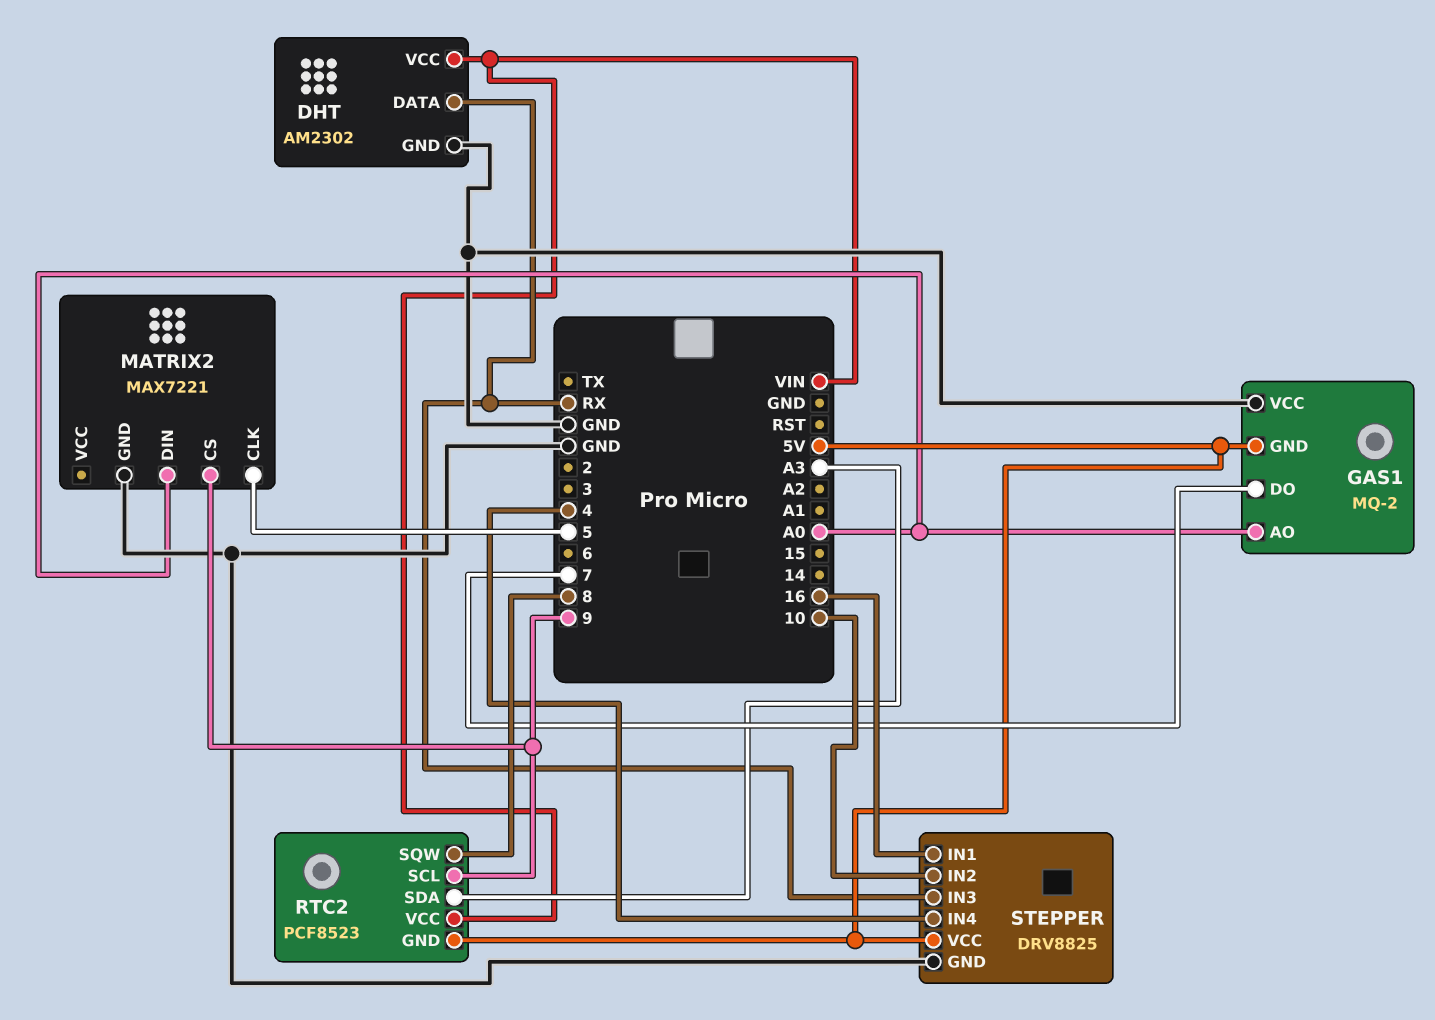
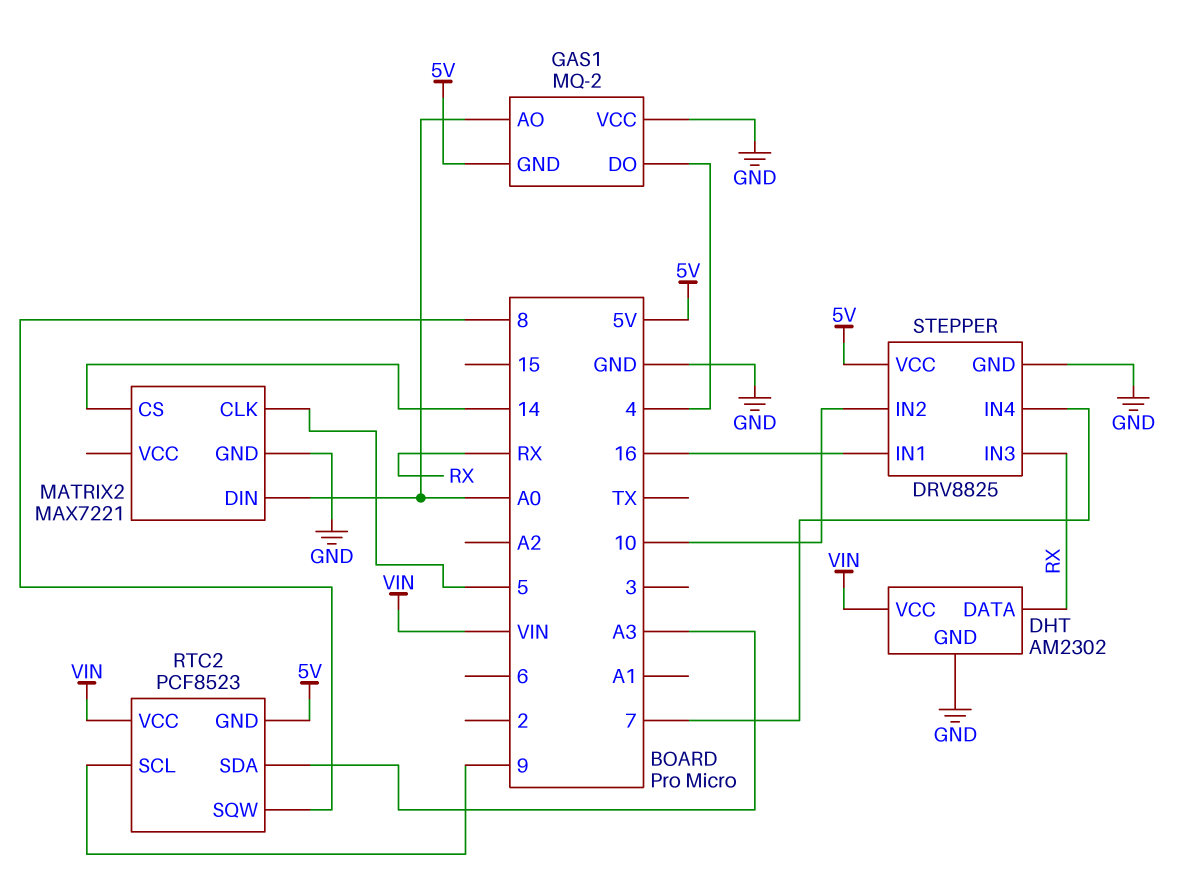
GAS1 pin DO: 7 -> 4
MATRIX2 pin CS: 9 -> 14
STEPPER pin IN4: 4 -> 7

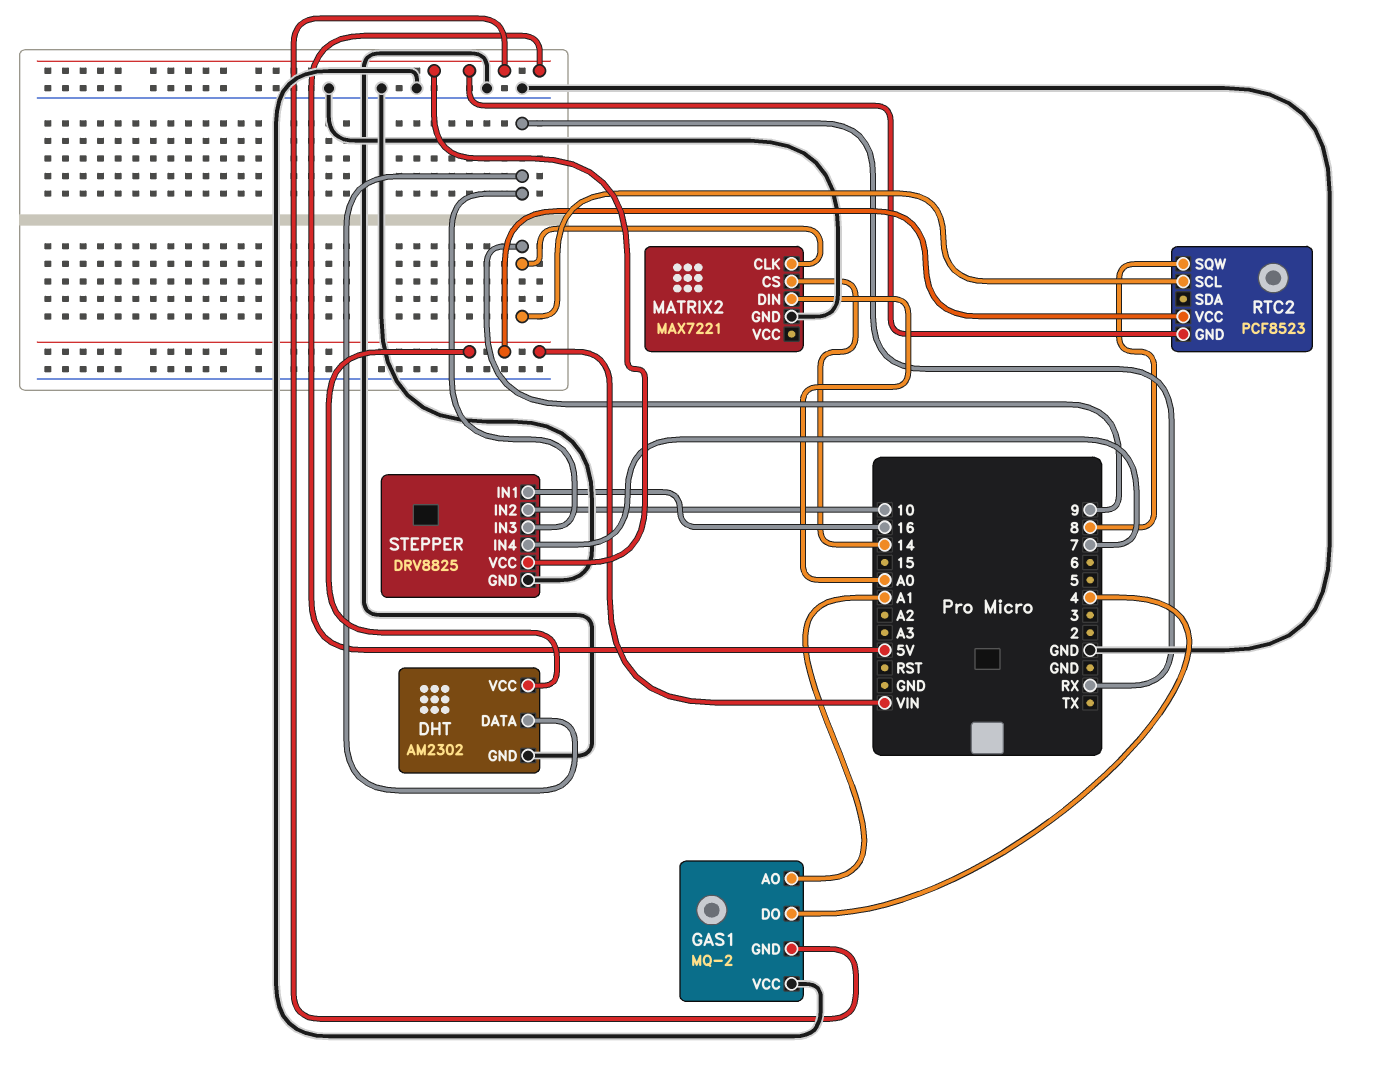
GAS1 pin AO: A0 -> A1
MATRIX2 pin CLK: 5 -> 9
RTC2 pin SDA: A3 -> none

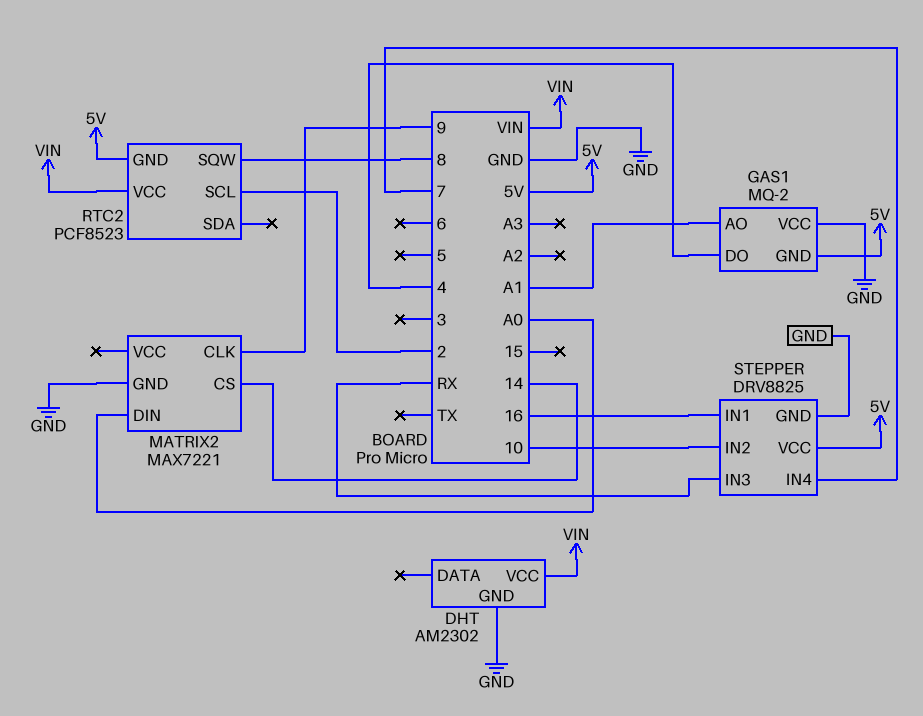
DHT pin DATA: RX -> none
RTC2 pin SCL: 9 -> 2

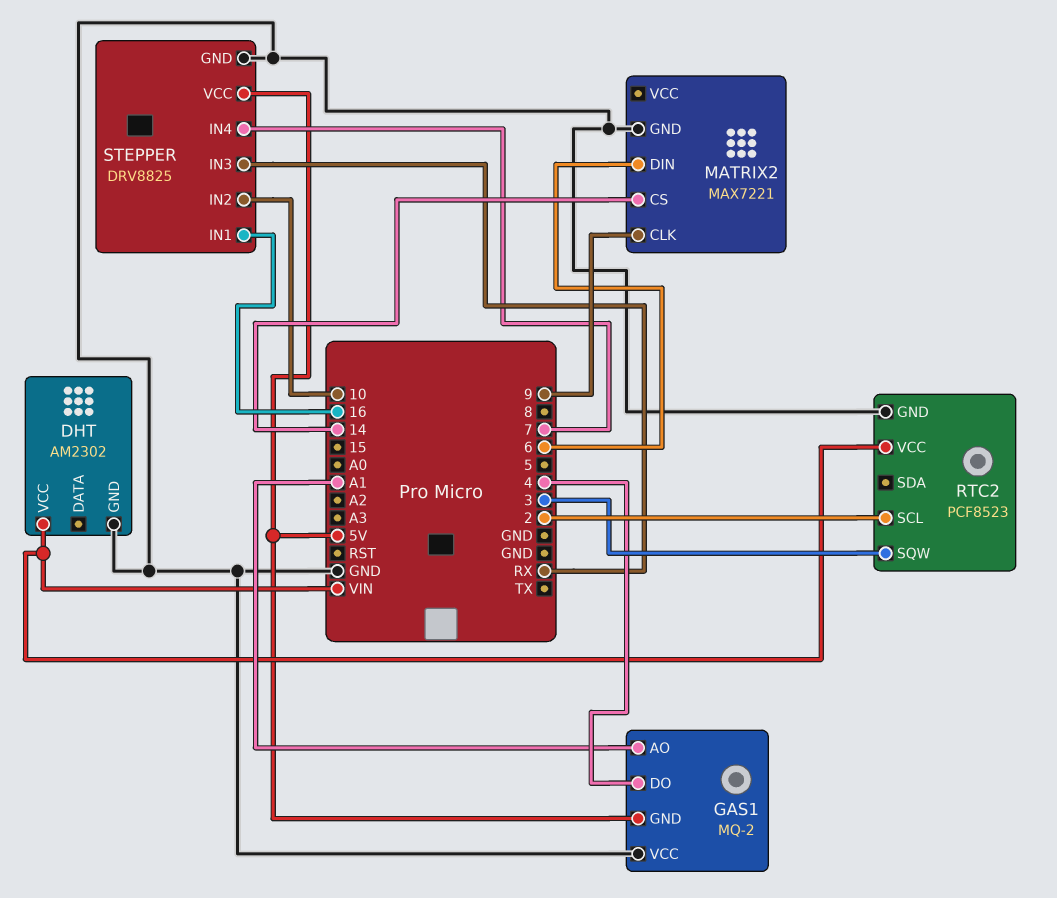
MATRIX2 pin DIN: A0 -> 6
RTC2 pin GND: 5V -> GND
RTC2 pin SQW: 8 -> 3

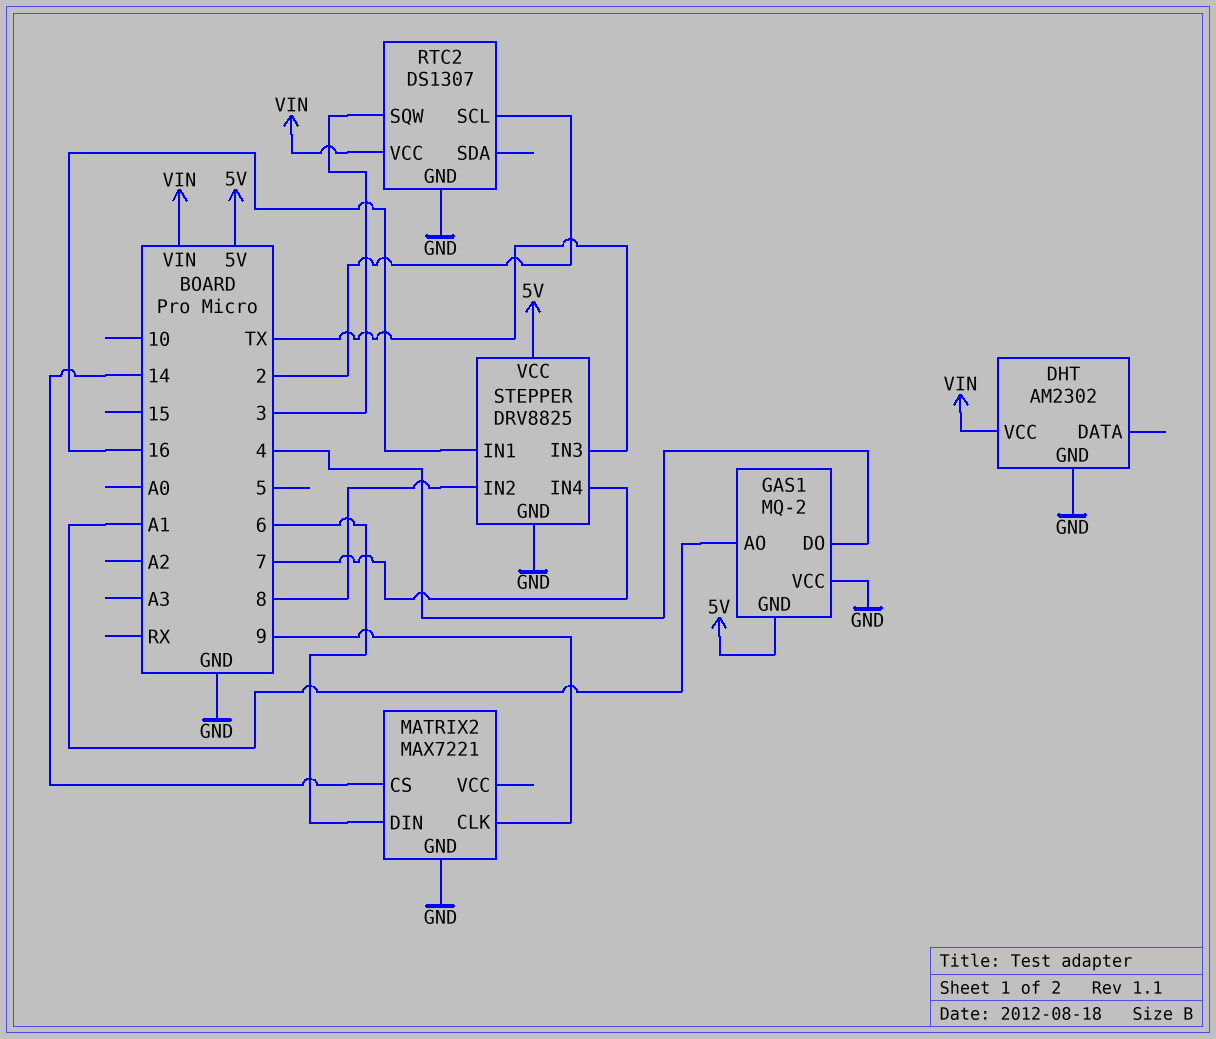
RTC2: PCF8523 -> DS1307
STEPPER pin IN2: 10 -> 8
STEPPER pin IN3: RX -> TX

